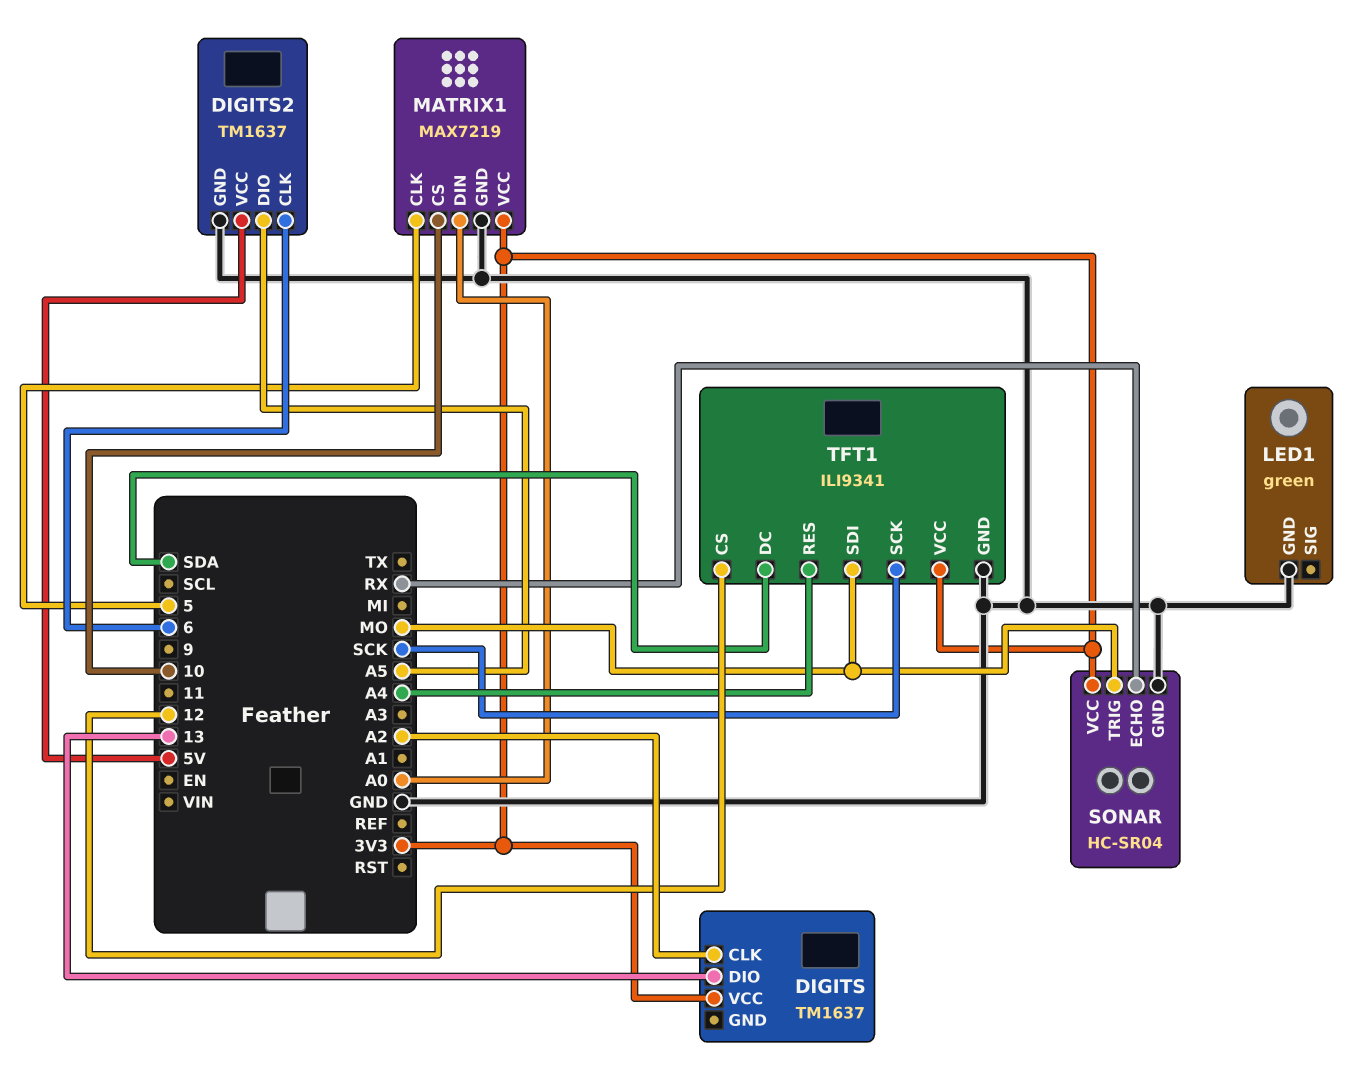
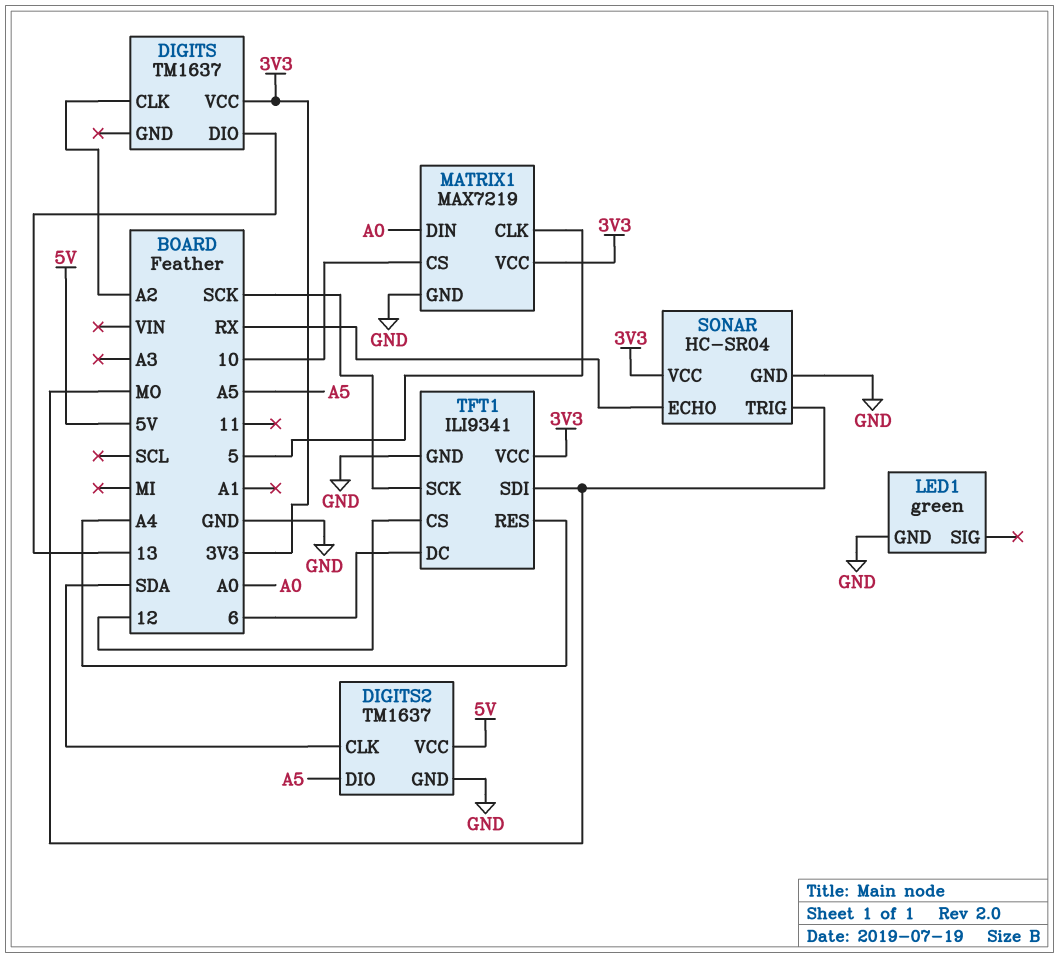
DIGITS2 pin CLK: 6 -> SDA
TFT1 pin DC: SDA -> 6

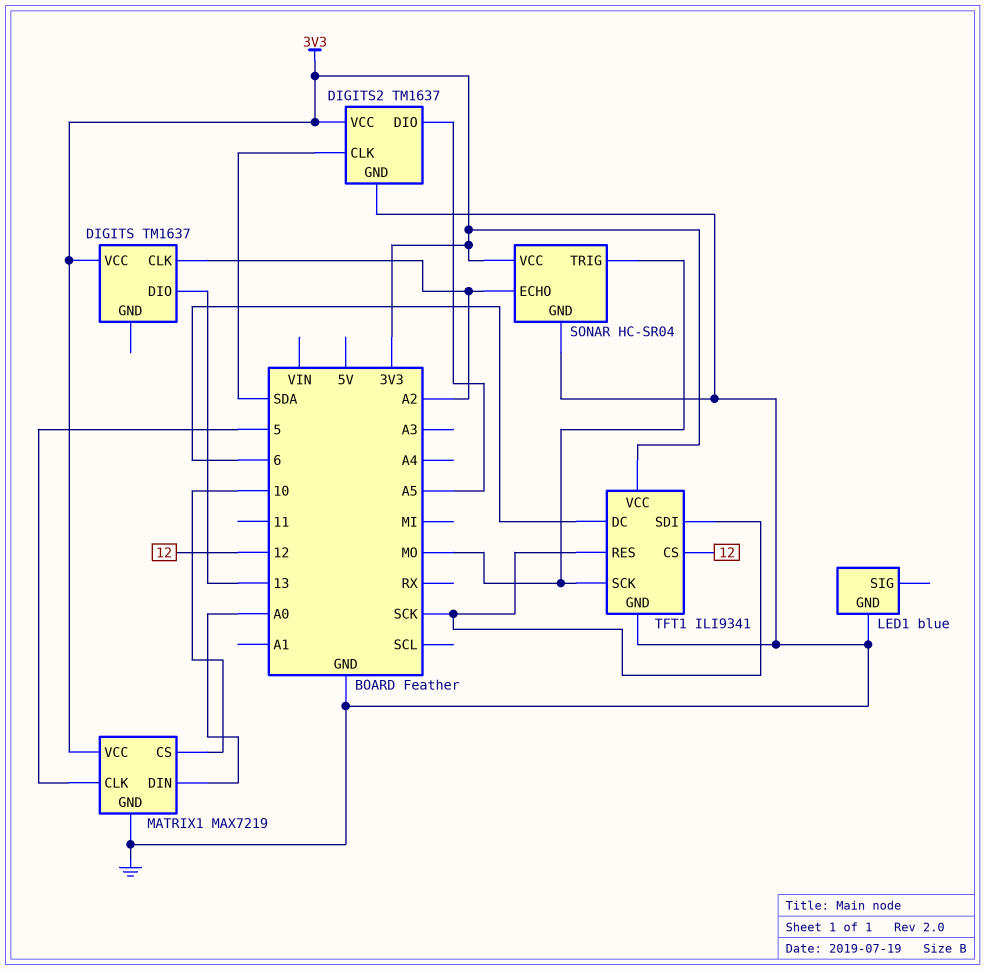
DIGITS2 pin VCC: 5V -> 3V3
LED1: green -> blue
SONAR pin ECHO: RX -> A2
TFT1 pin RES: A4 -> SCK
TFT1 pin SCK: SCK -> MO
TFT1 pin SDI: MO -> SCK

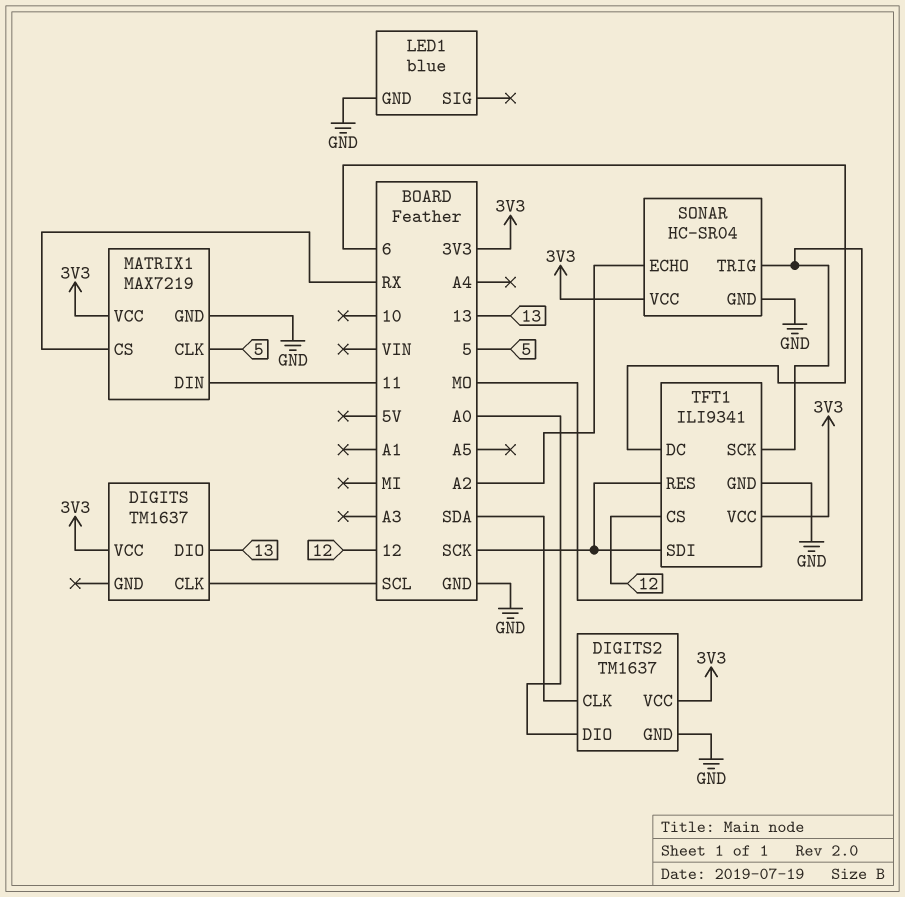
DIGITS pin CLK: A2 -> SCL
DIGITS2 pin DIO: A5 -> A0
MATRIX1 pin CS: 10 -> RX
MATRIX1 pin DIN: A0 -> 11

